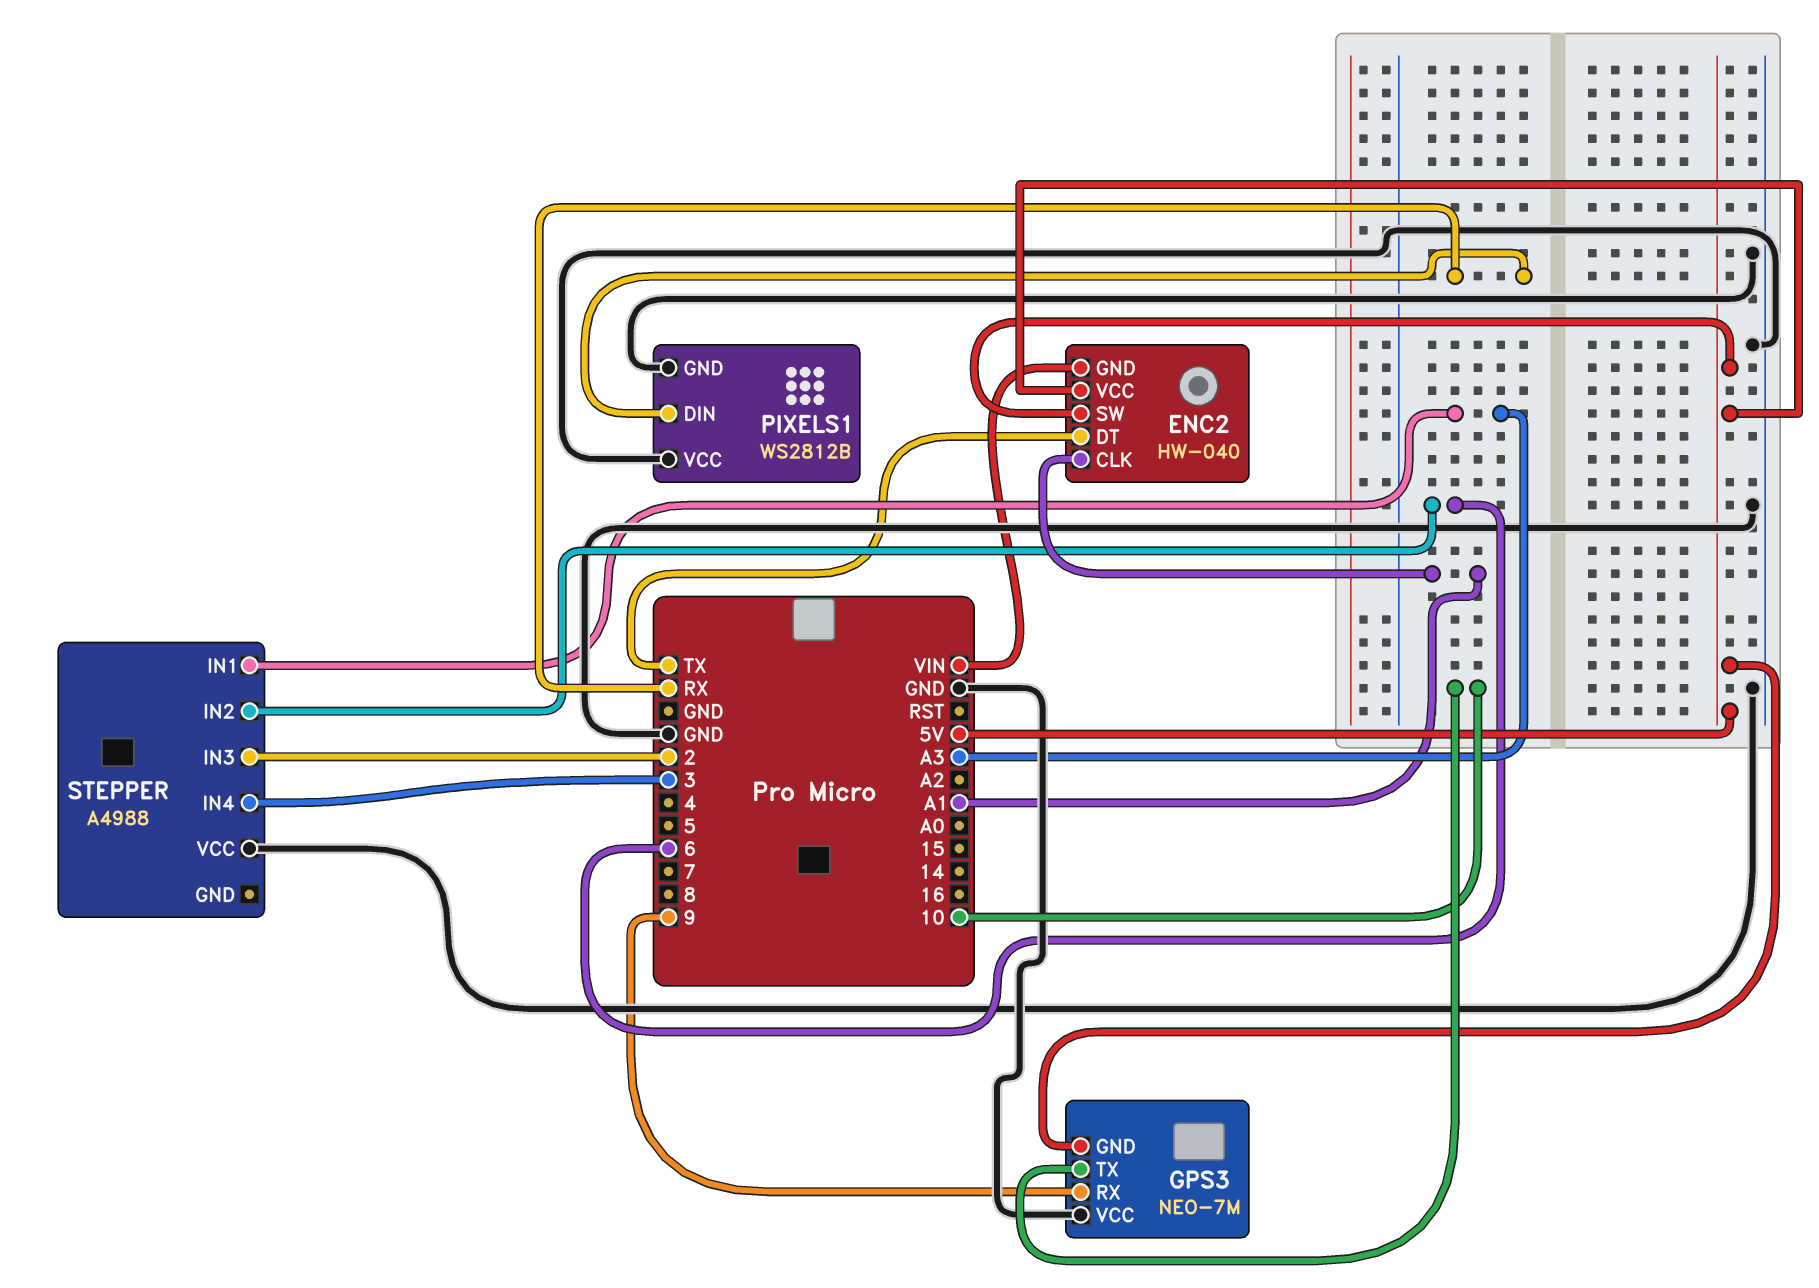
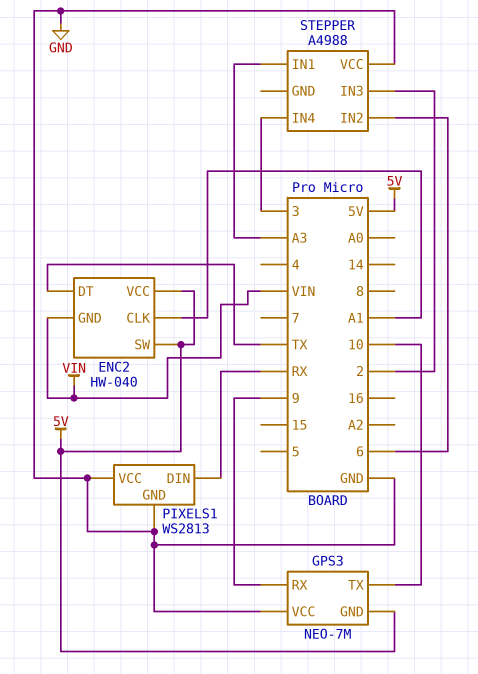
PIXELS1: WS2812B -> WS2813

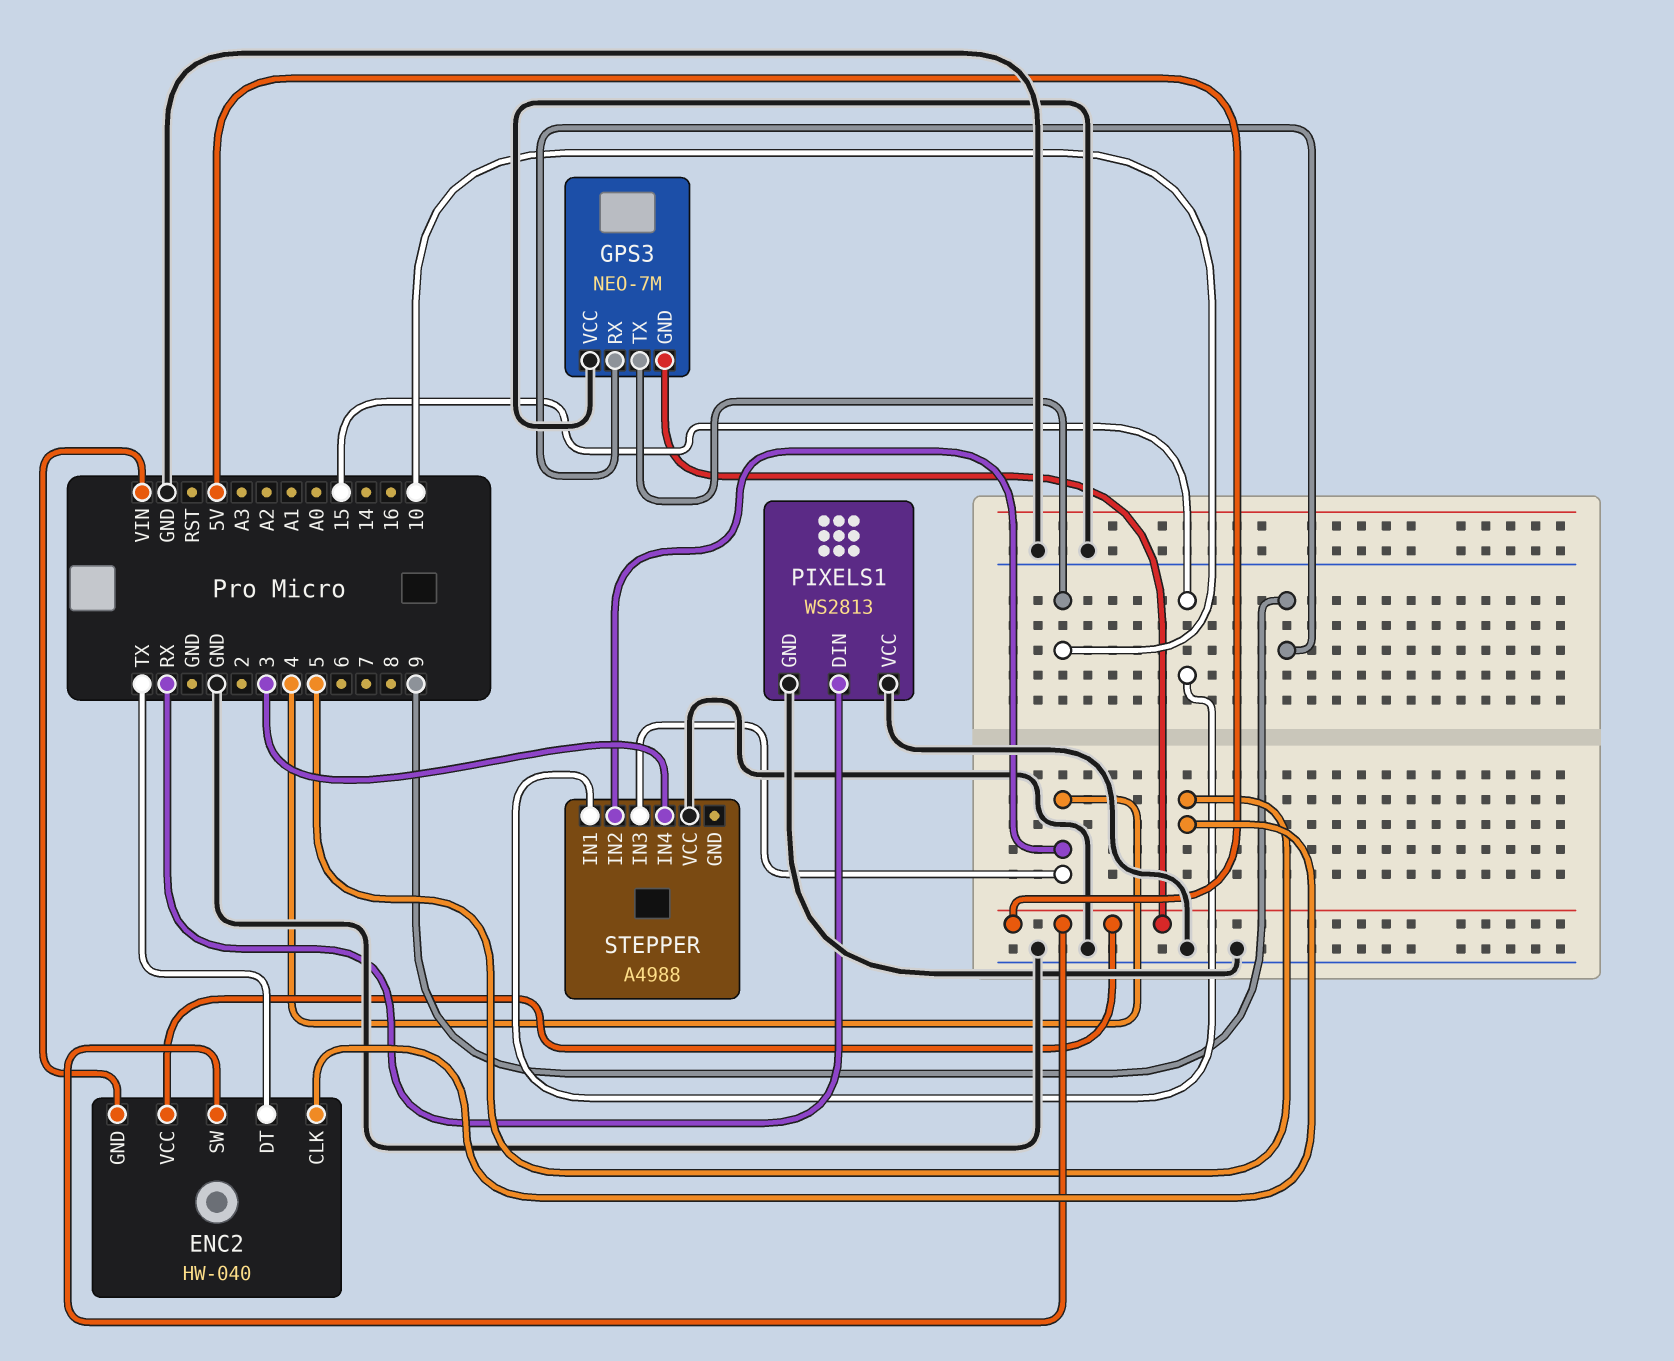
ENC2 pin CLK: A1 -> 5
STEPPER pin IN1: A3 -> 15
STEPPER pin IN2: 6 -> 4
STEPPER pin IN3: 2 -> 4

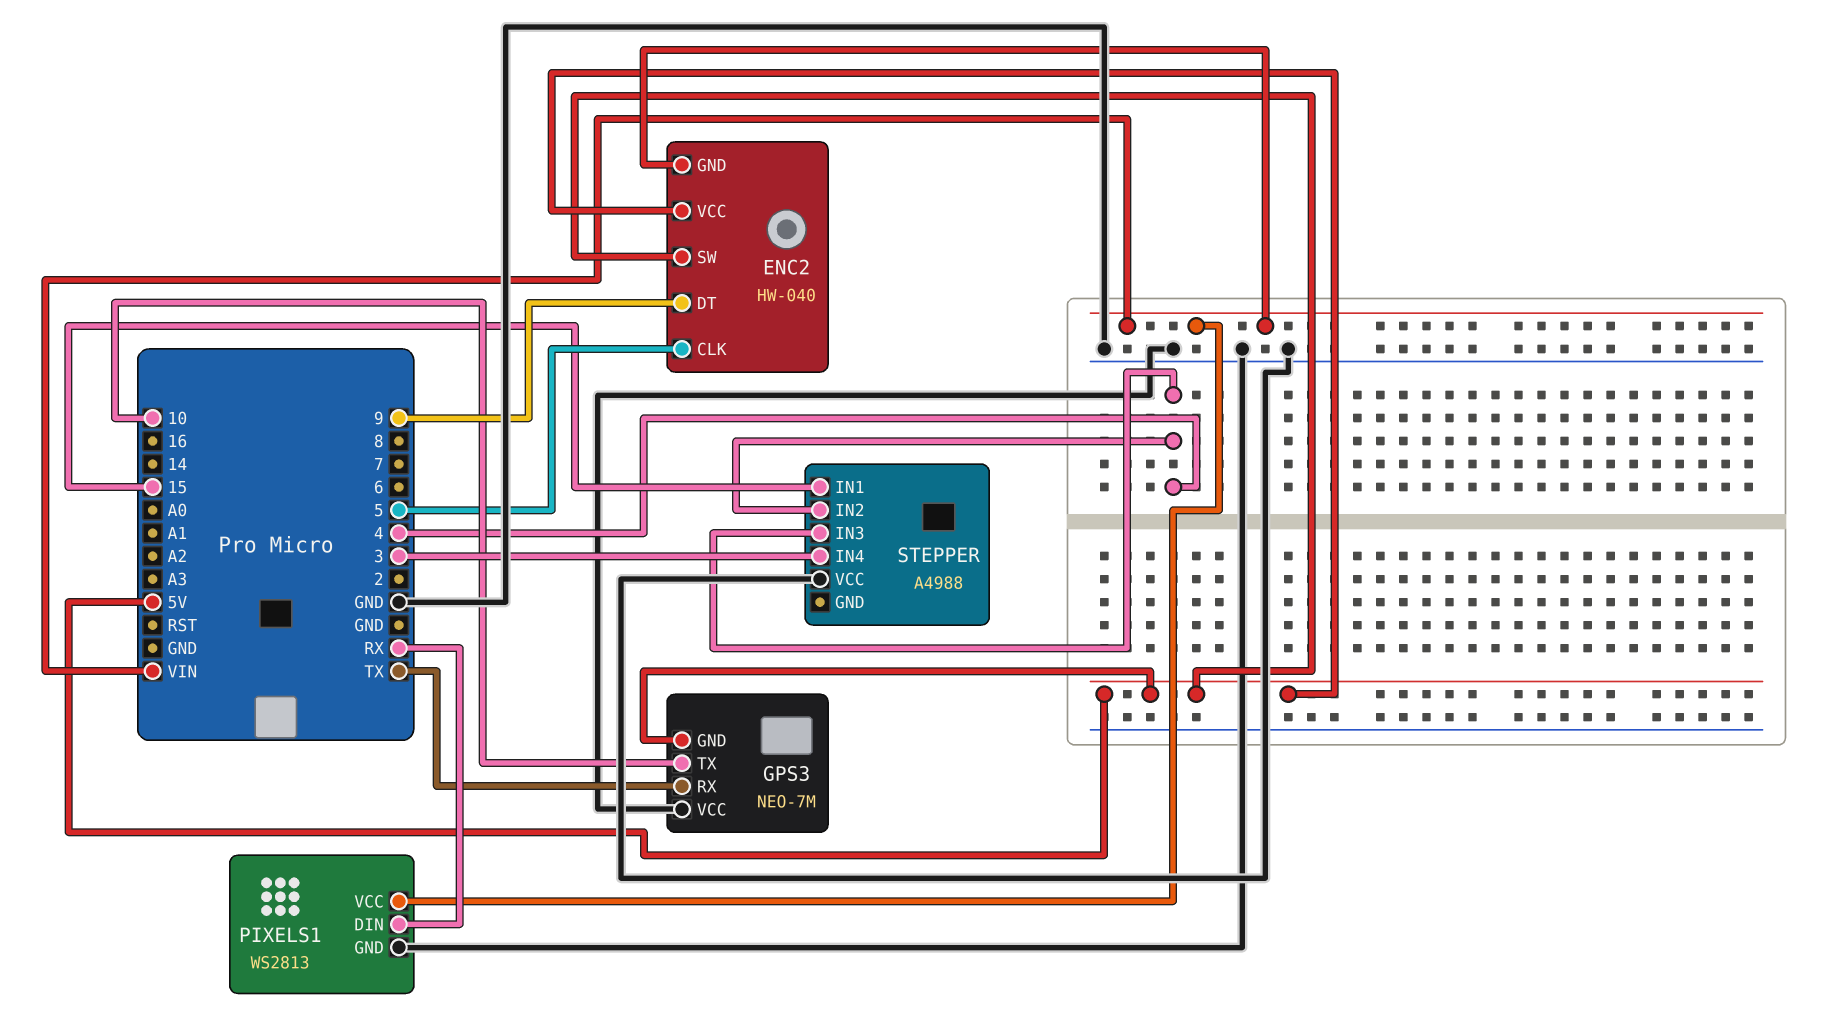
ENC2 pin DT: TX -> 9
GPS3 pin RX: 9 -> TX
PIXELS1 pin VCC: GND -> VIN

